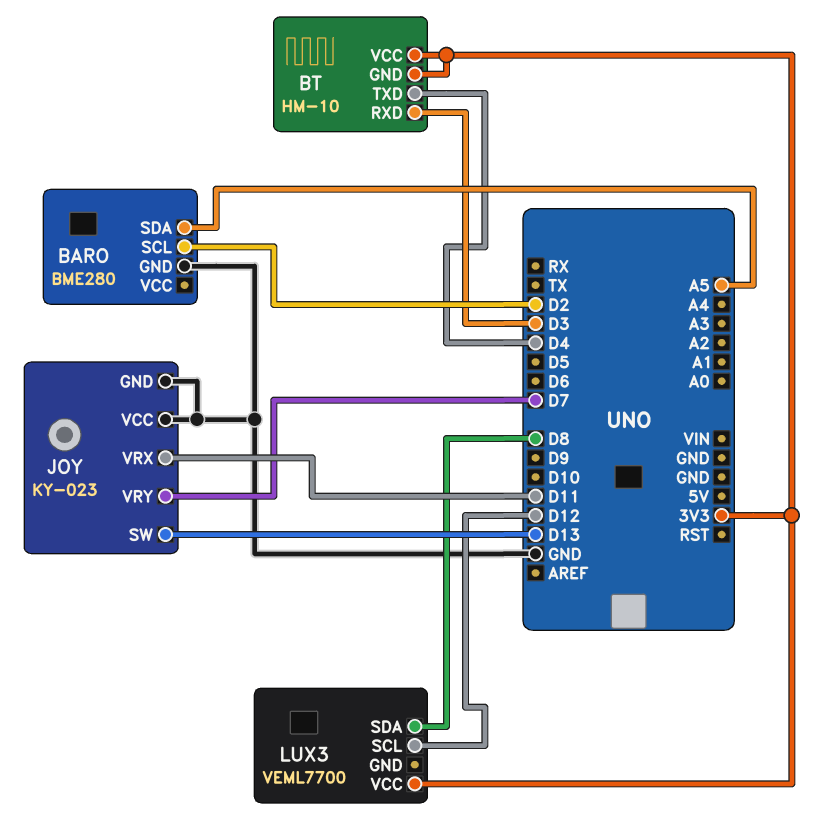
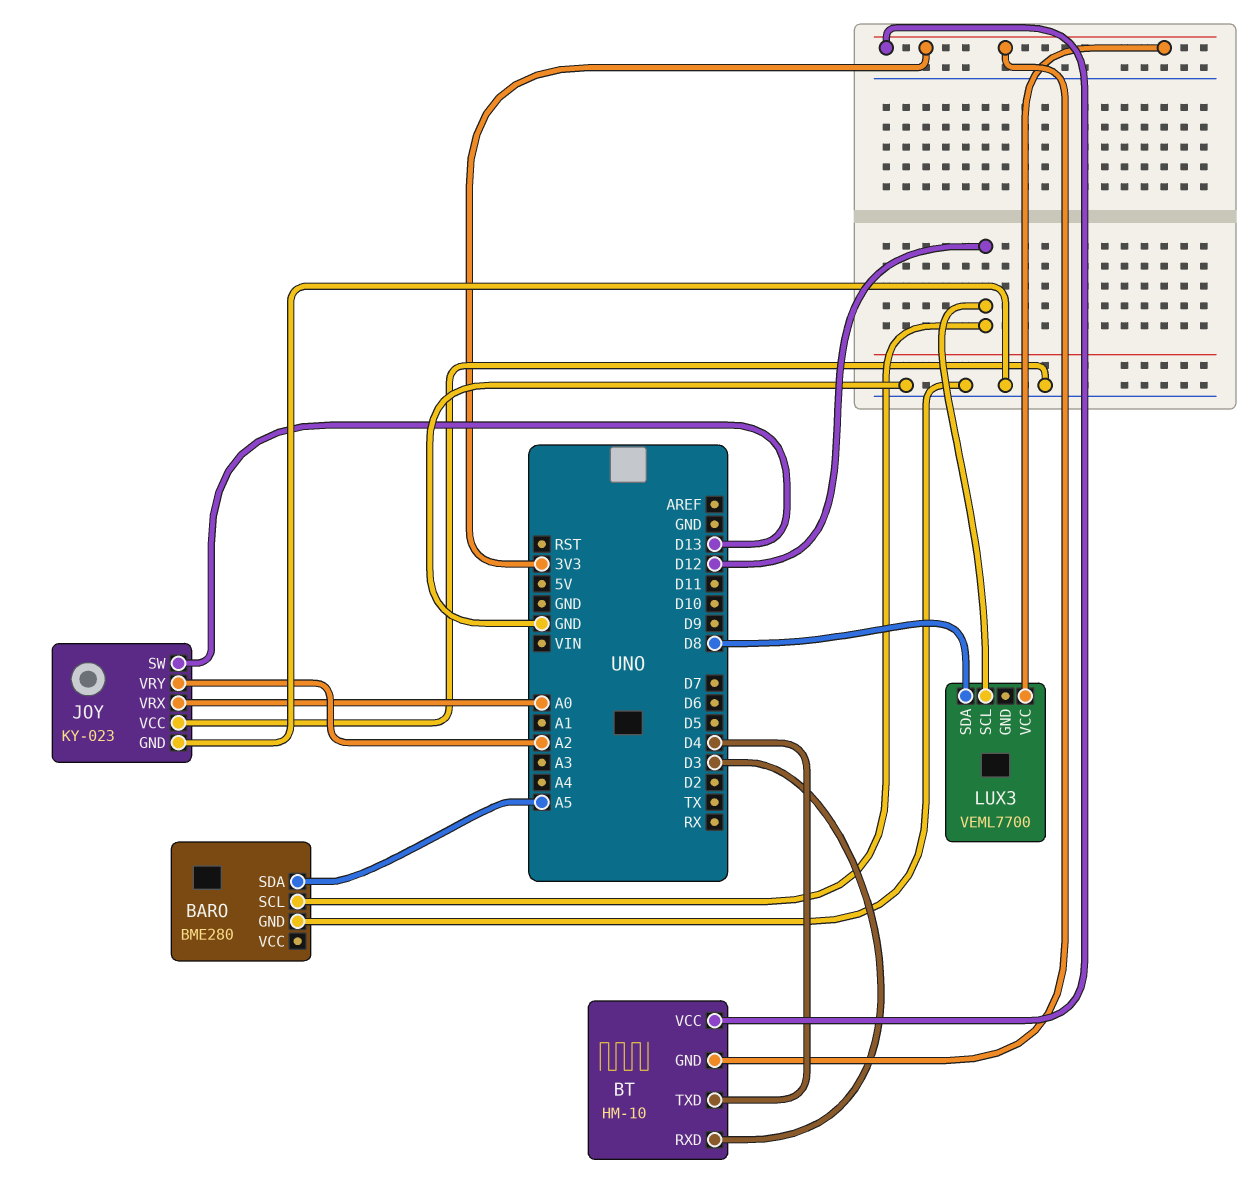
BARO pin SCL: D2 -> D12
JOY pin VRX: D11 -> A0
JOY pin VRY: D7 -> A2

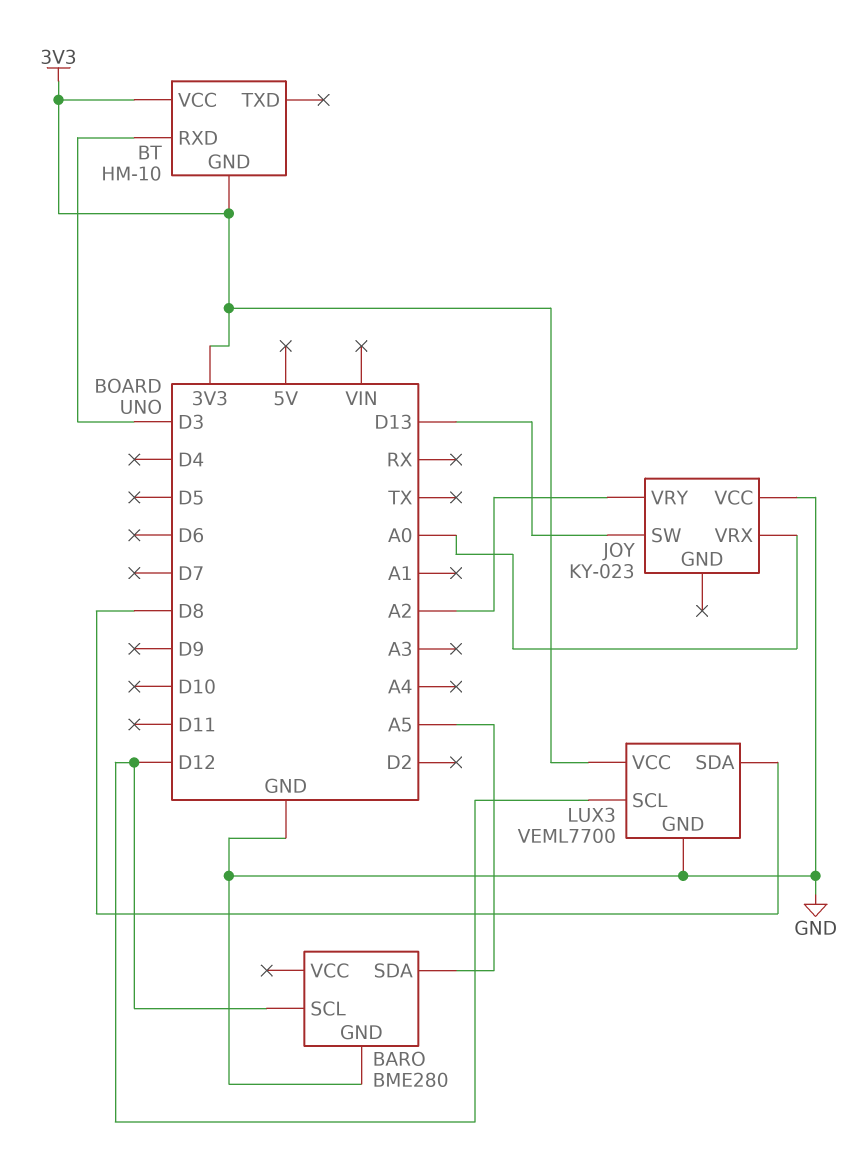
BT pin TXD: D4 -> none
JOY pin GND: GND -> none
LUX3 pin GND: none -> GND

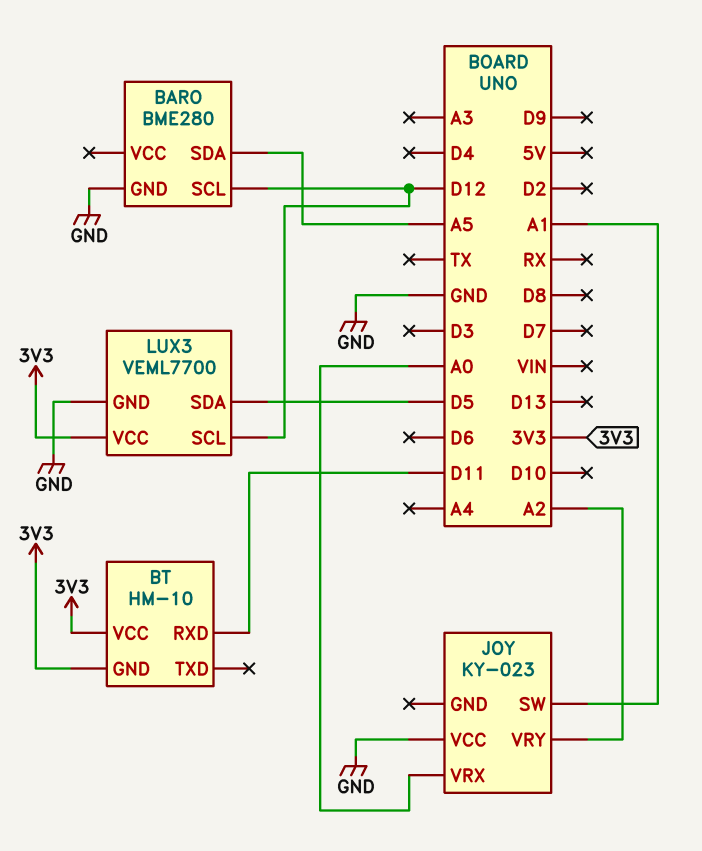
BT pin RXD: D3 -> D11
JOY pin SW: D13 -> A1
LUX3 pin SDA: D8 -> D5

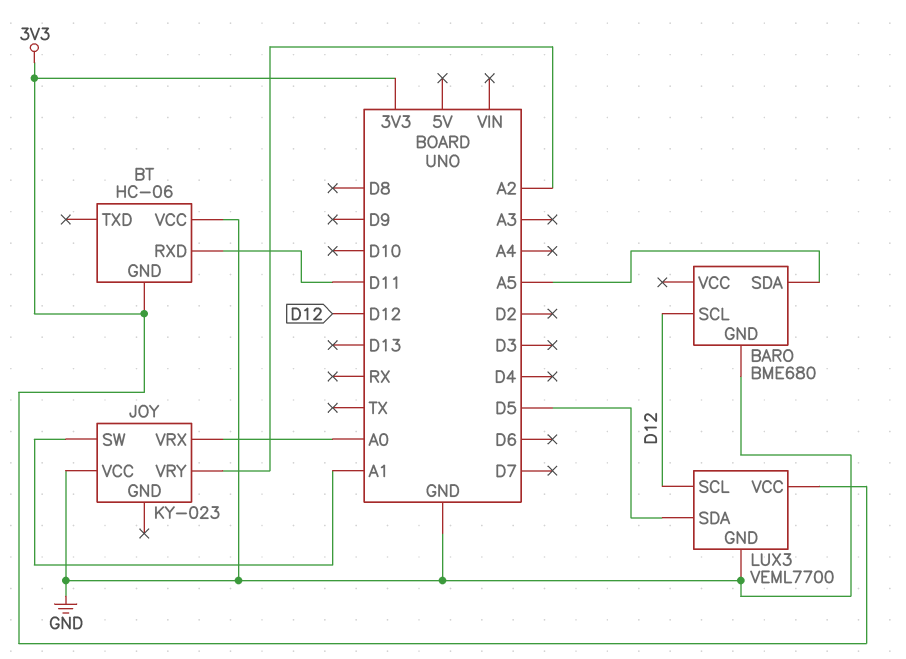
BARO: BME280 -> BME680
BT: HM-10 -> HC-06
BT pin VCC: 3V3 -> GND

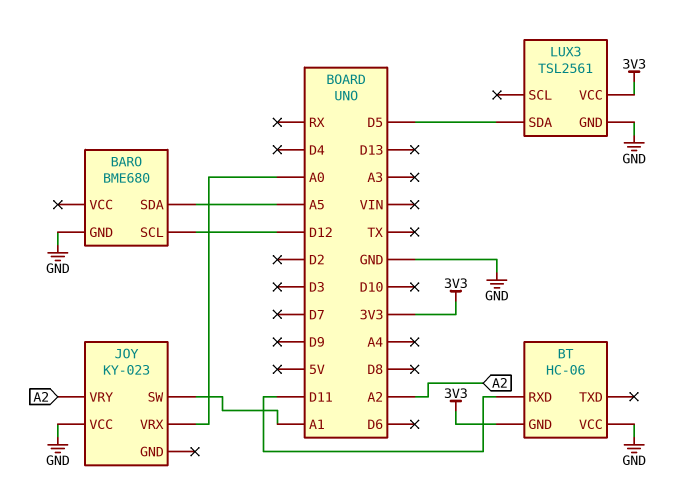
LUX3: VEML7700 -> TSL2561
LUX3 pin SCL: D12 -> none

